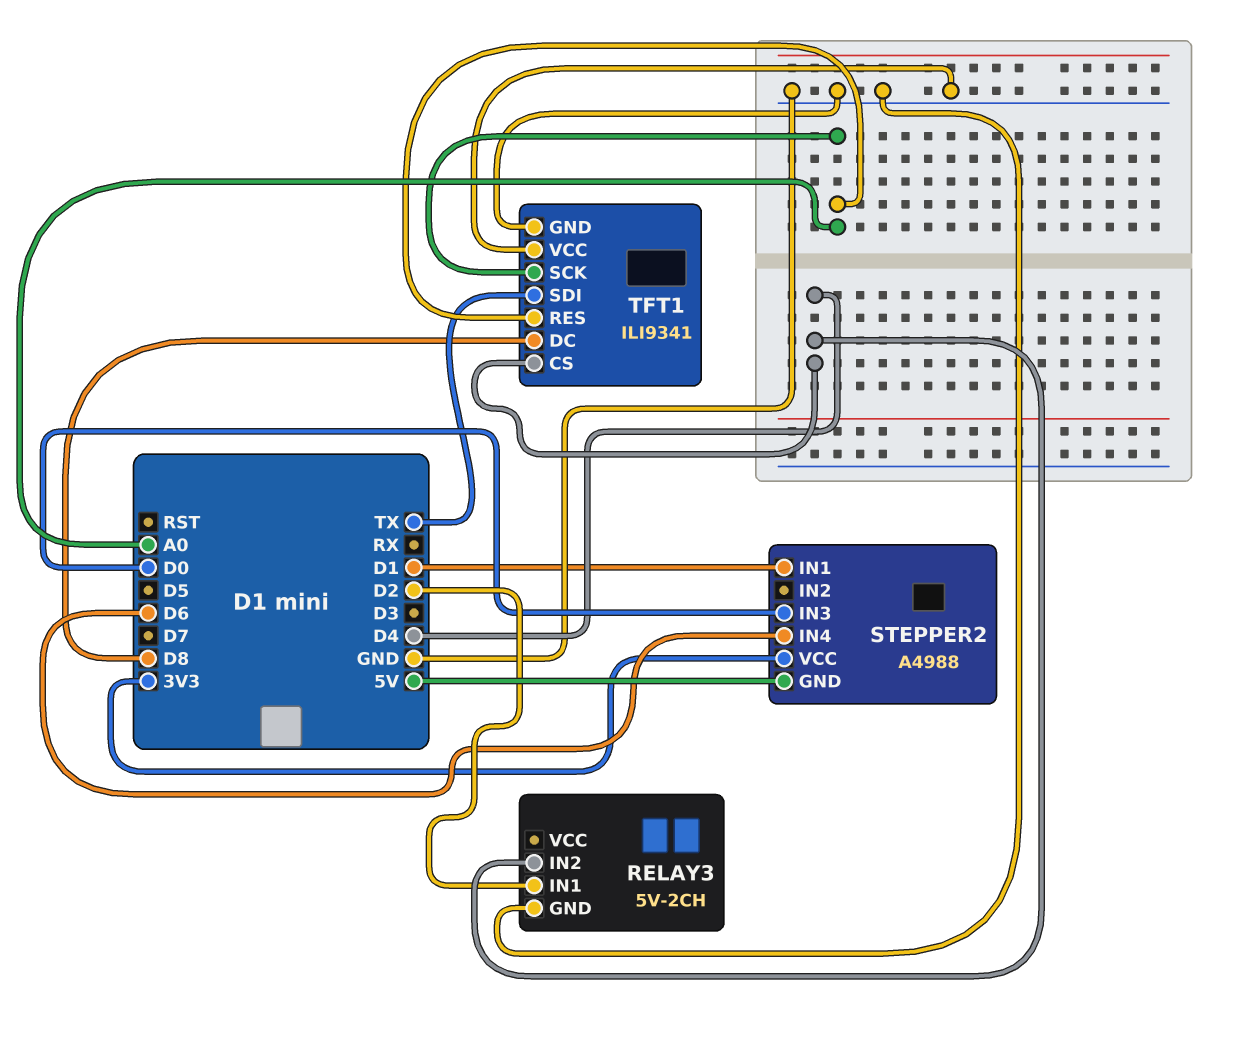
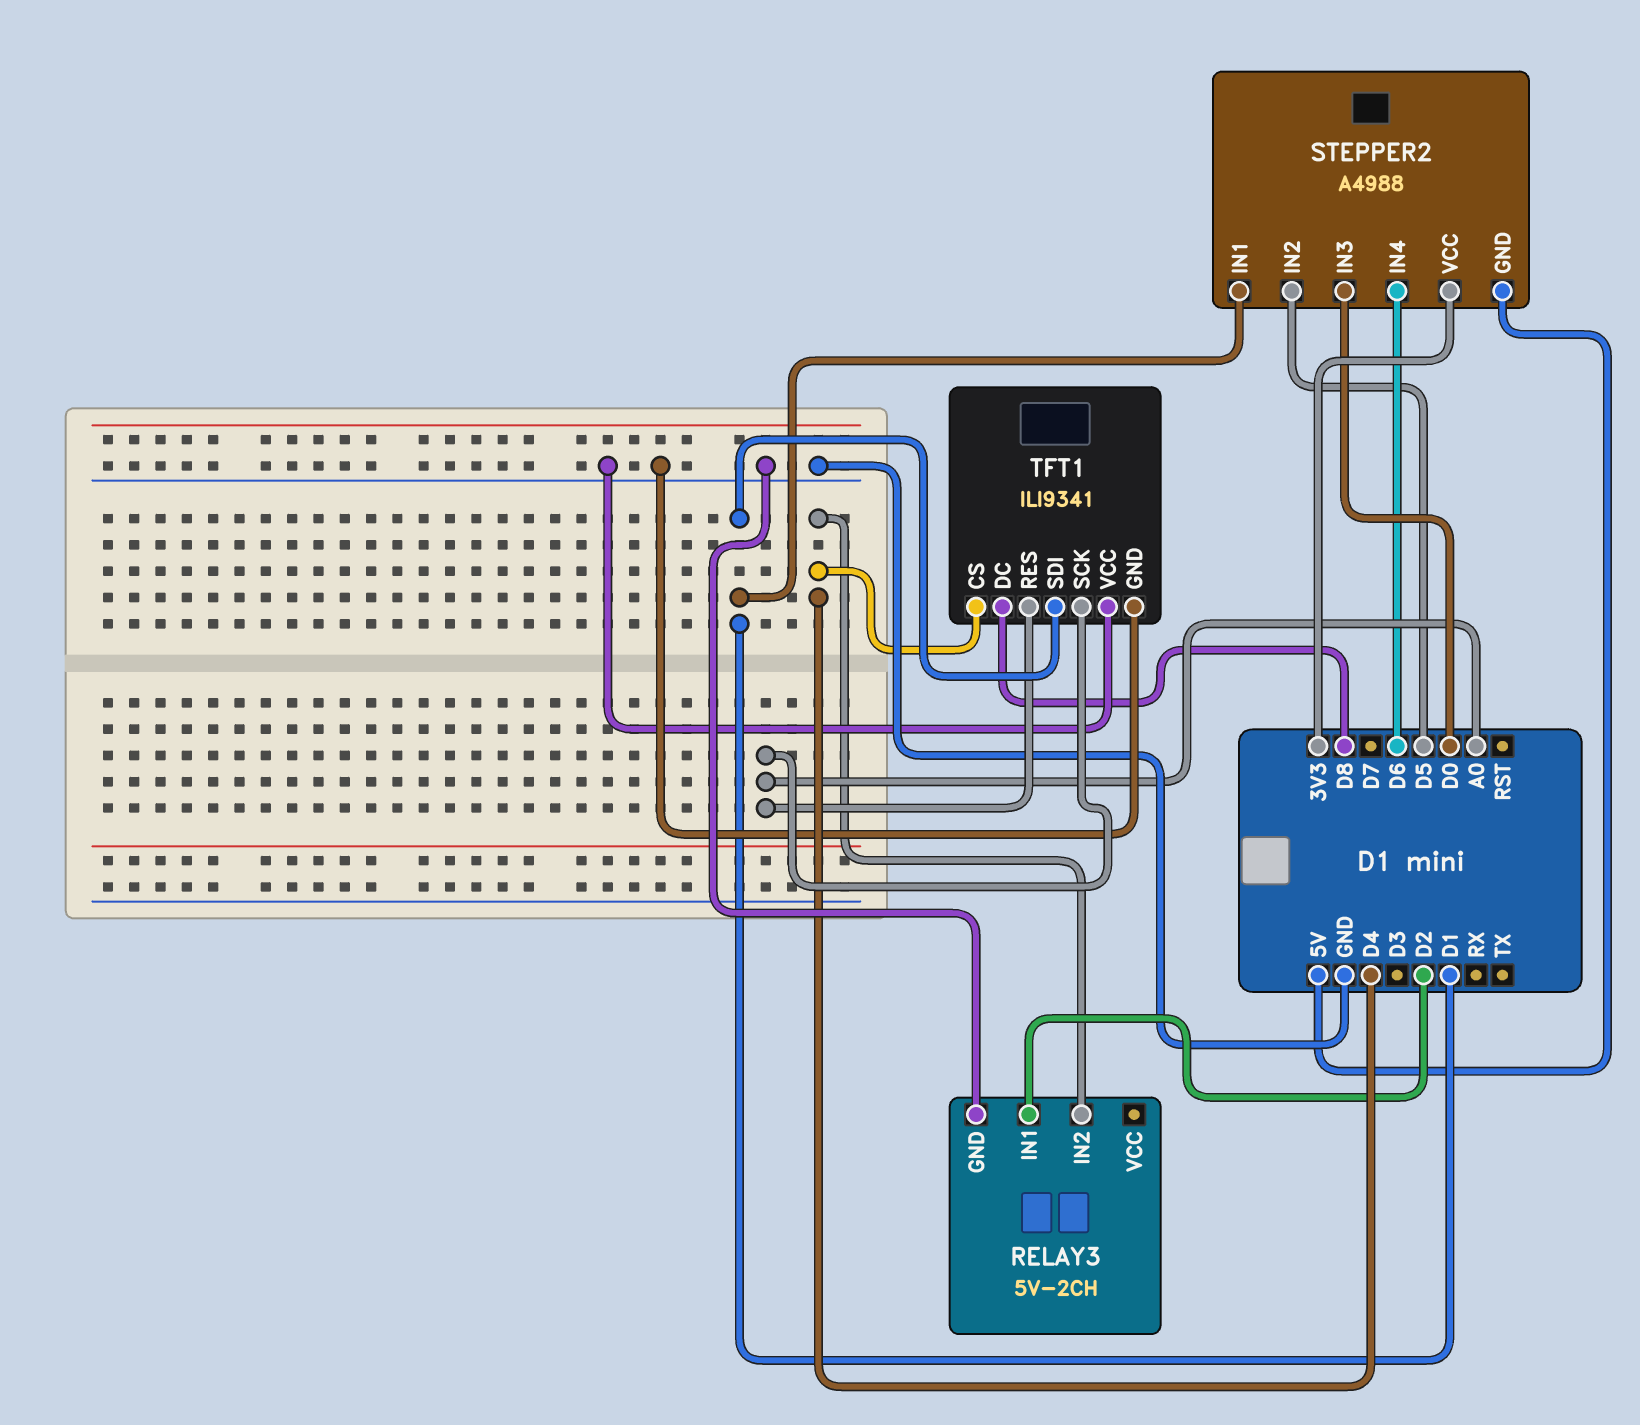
STEPPER2 pin IN2: none -> D5
TFT1 pin SDI: TX -> D1

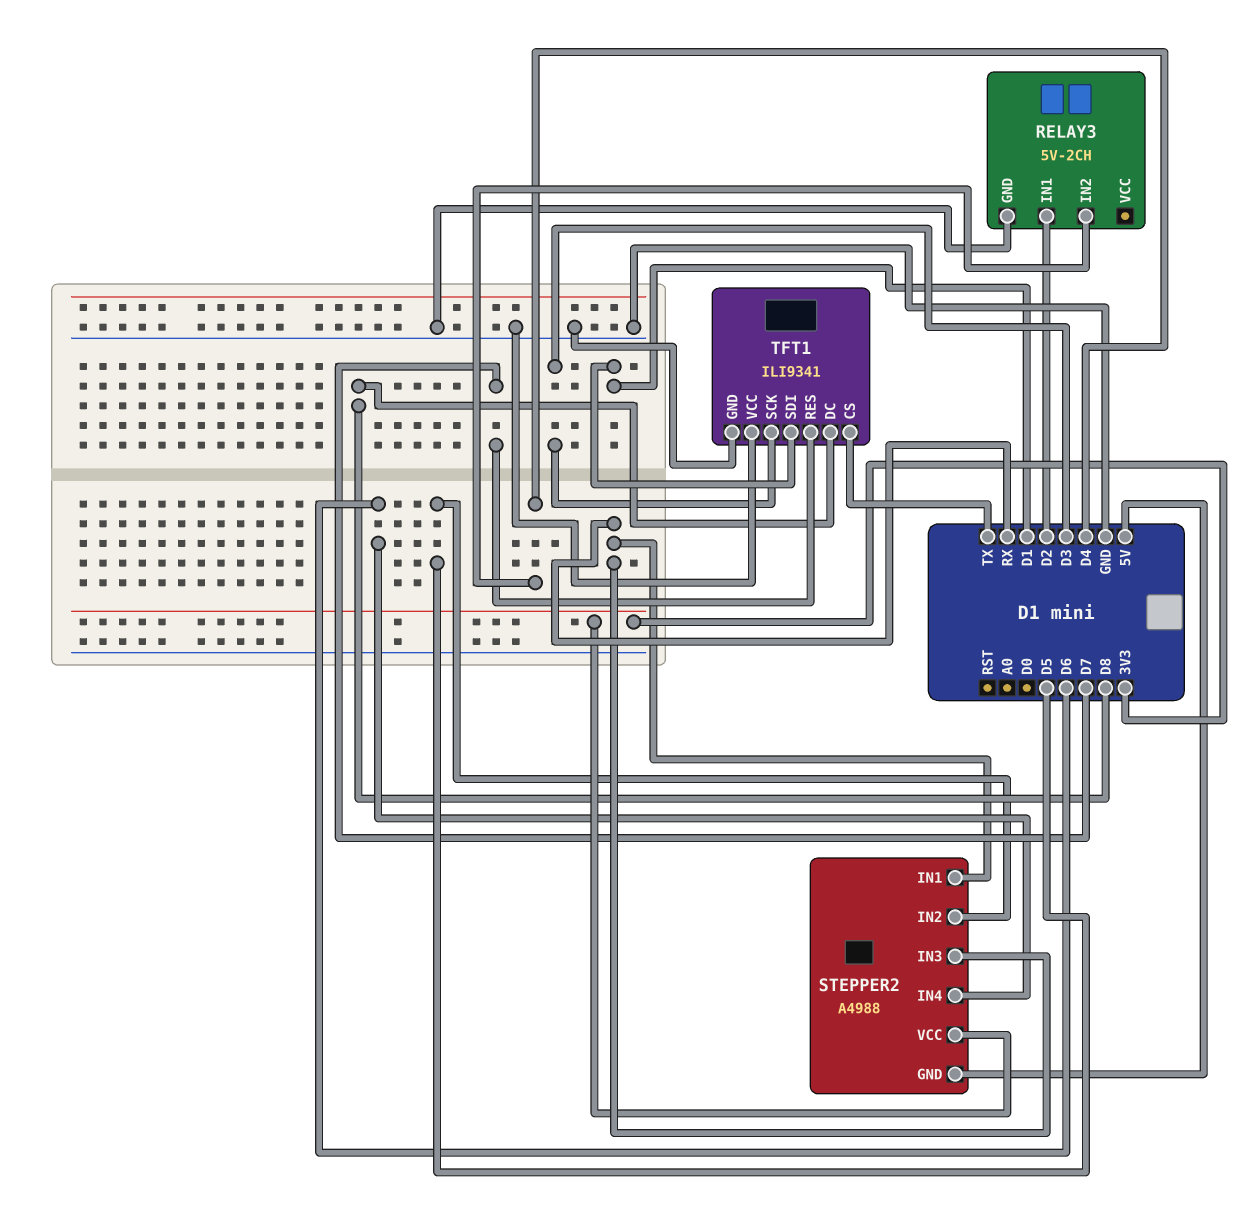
STEPPER2 pin IN1: D1 -> RX
STEPPER2 pin IN3: D0 -> RX
TFT1 pin CS: D4 -> TX
TFT1 pin RES: A0 -> D7
TFT1 pin SCK: A0 -> D3

